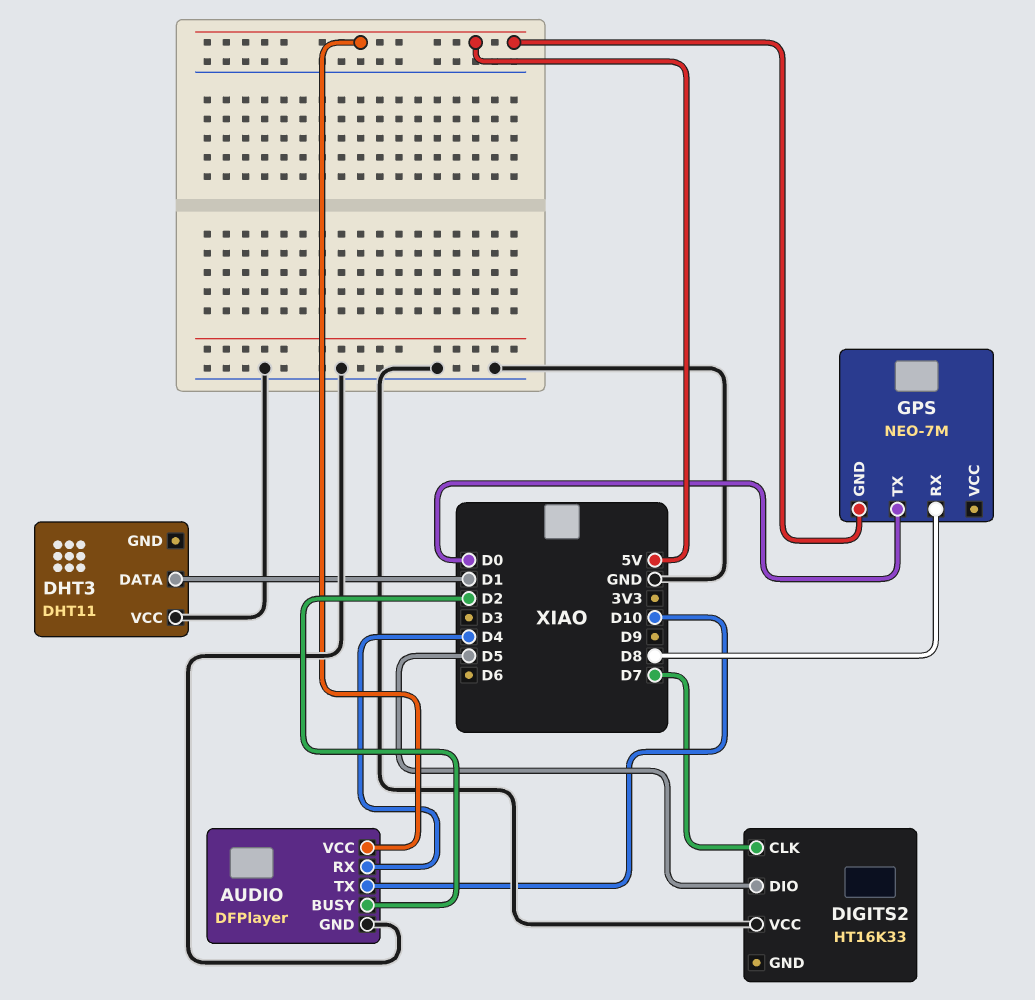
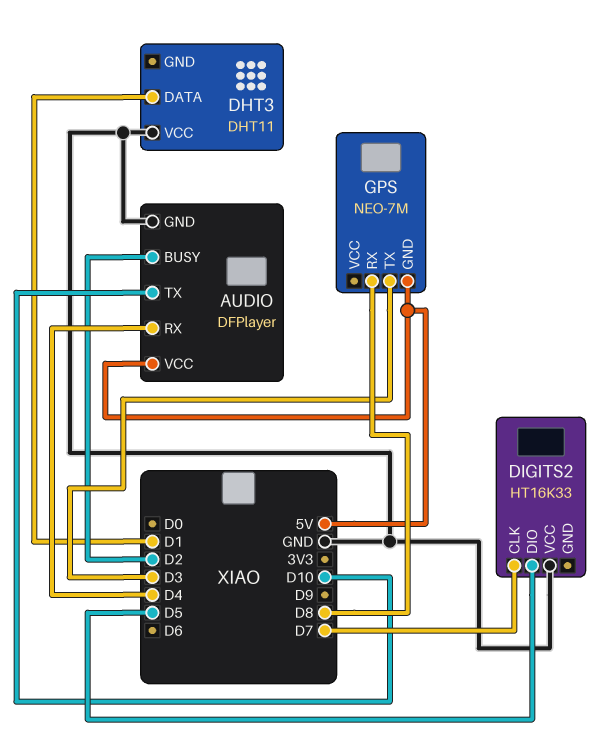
GPS pin TX: D0 -> D3

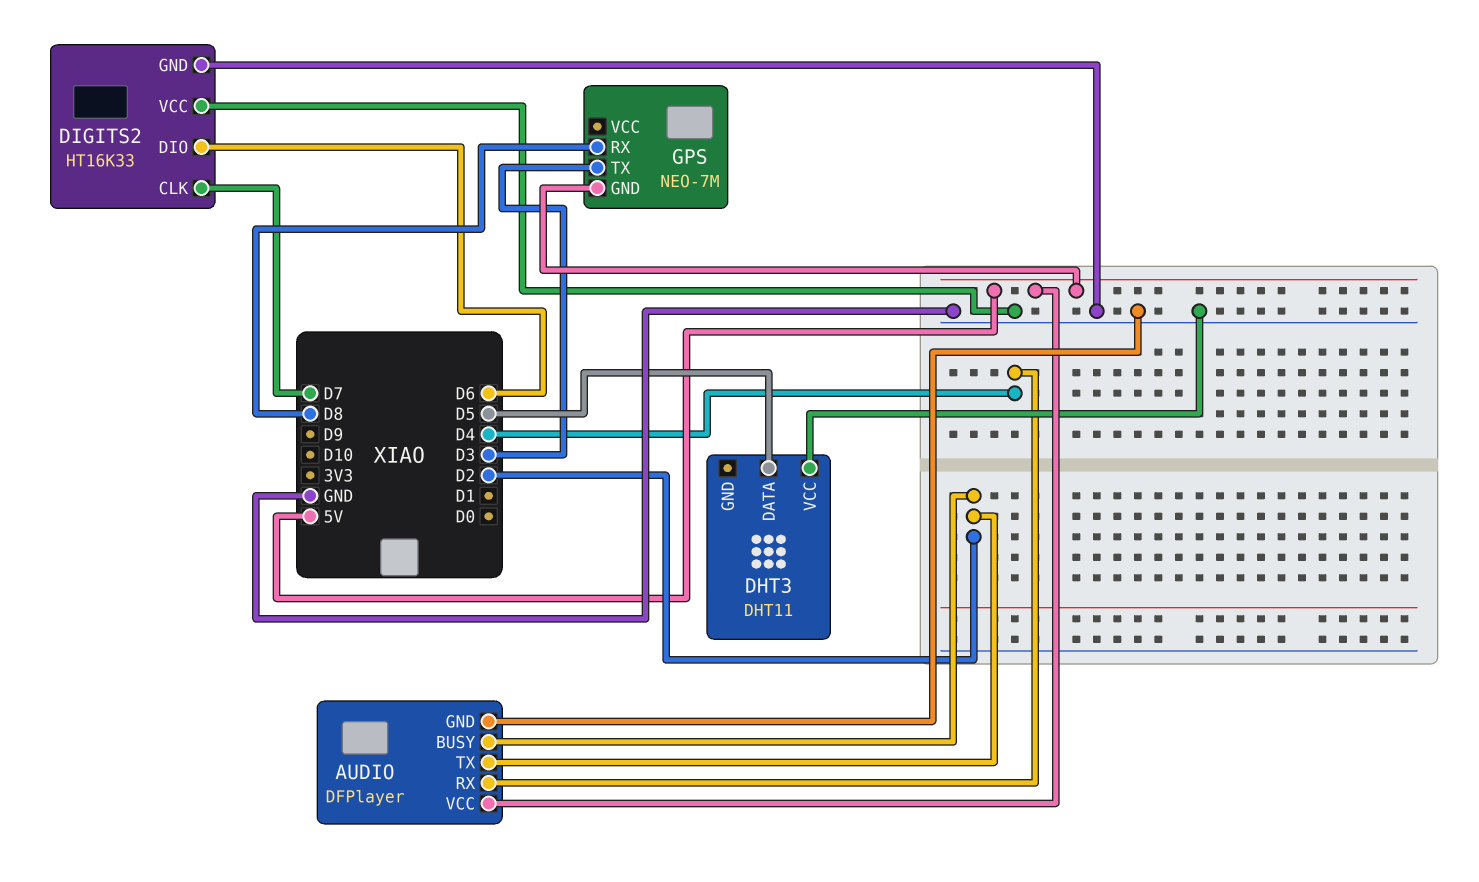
AUDIO pin TX: D10 -> D2
DHT3 pin DATA: D1 -> D5
DIGITS2 pin DIO: D5 -> D6
DIGITS2 pin GND: none -> GND

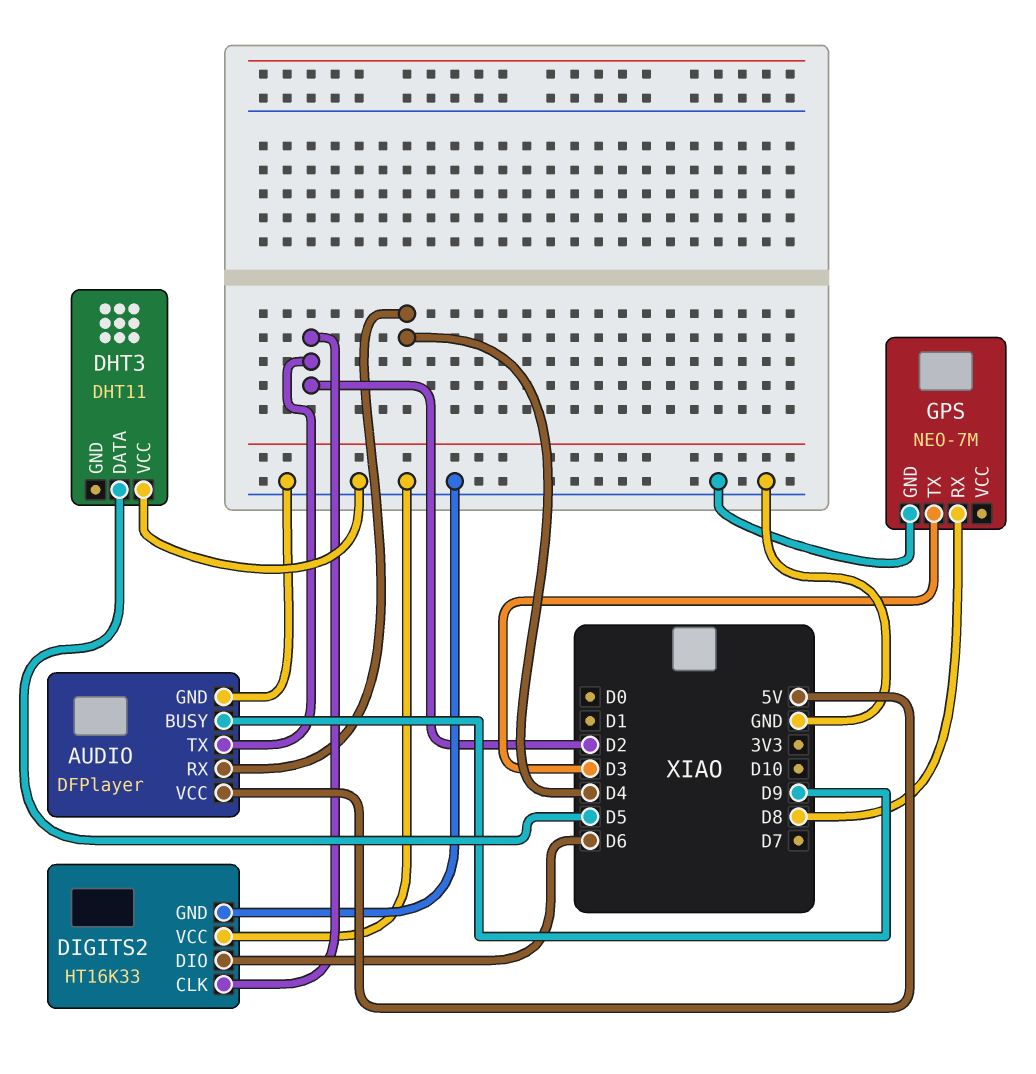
AUDIO pin BUSY: D2 -> D9
DIGITS2 pin CLK: D7 -> D2
GPS pin GND: 5V -> GND

